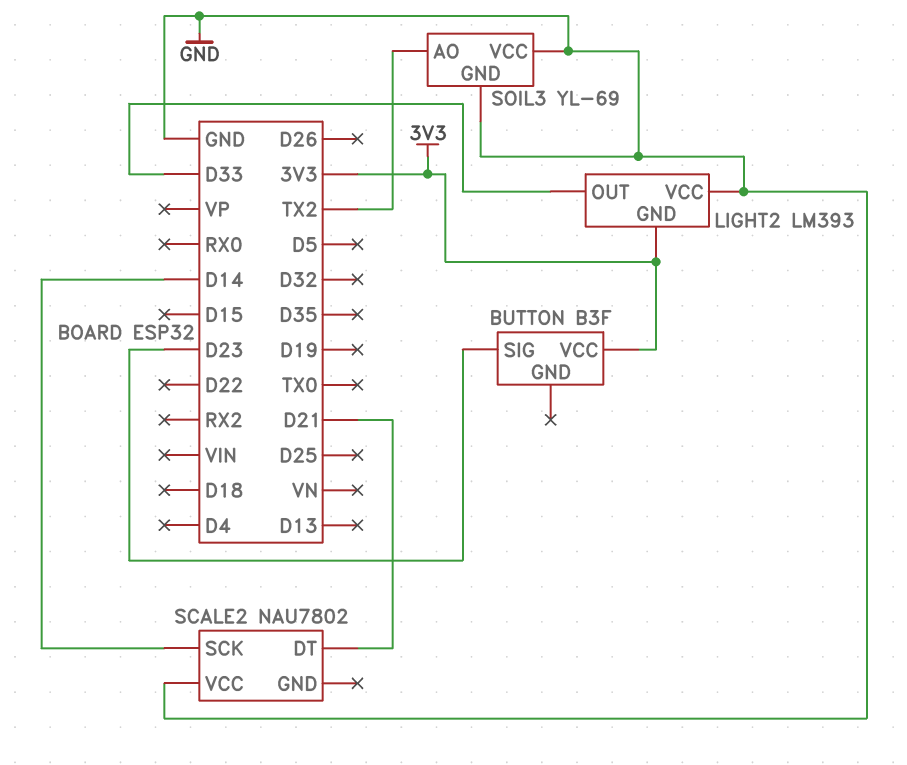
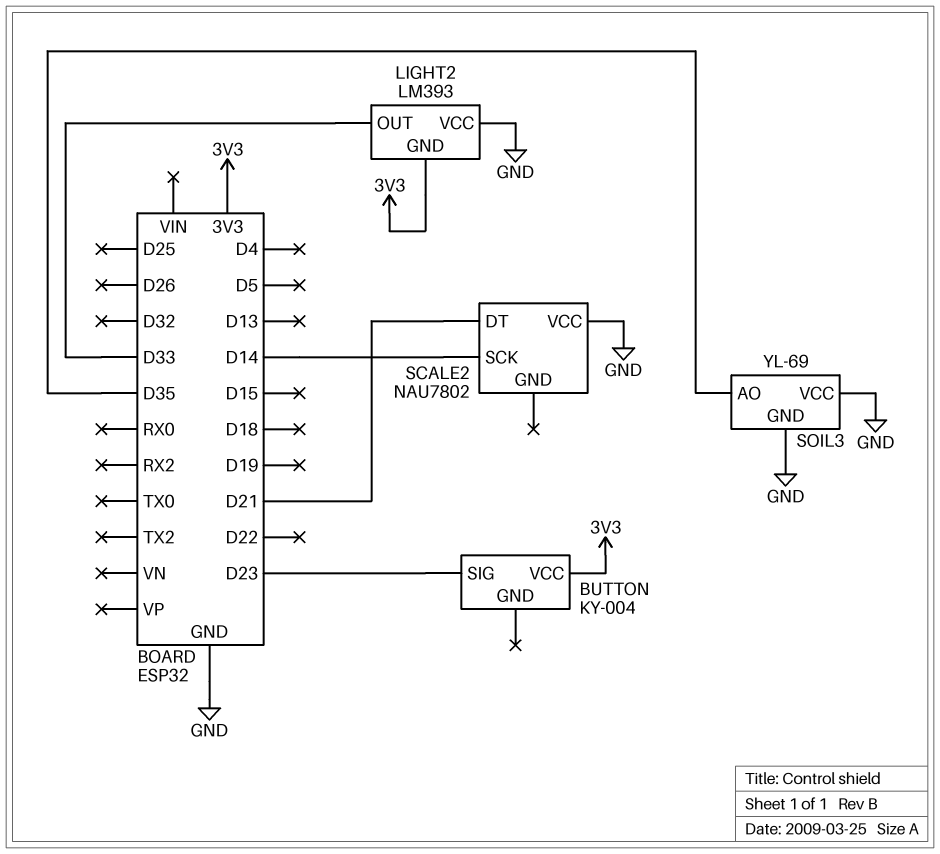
BUTTON: B3F -> KY-004
SOIL3 pin AO: TX2 -> D35

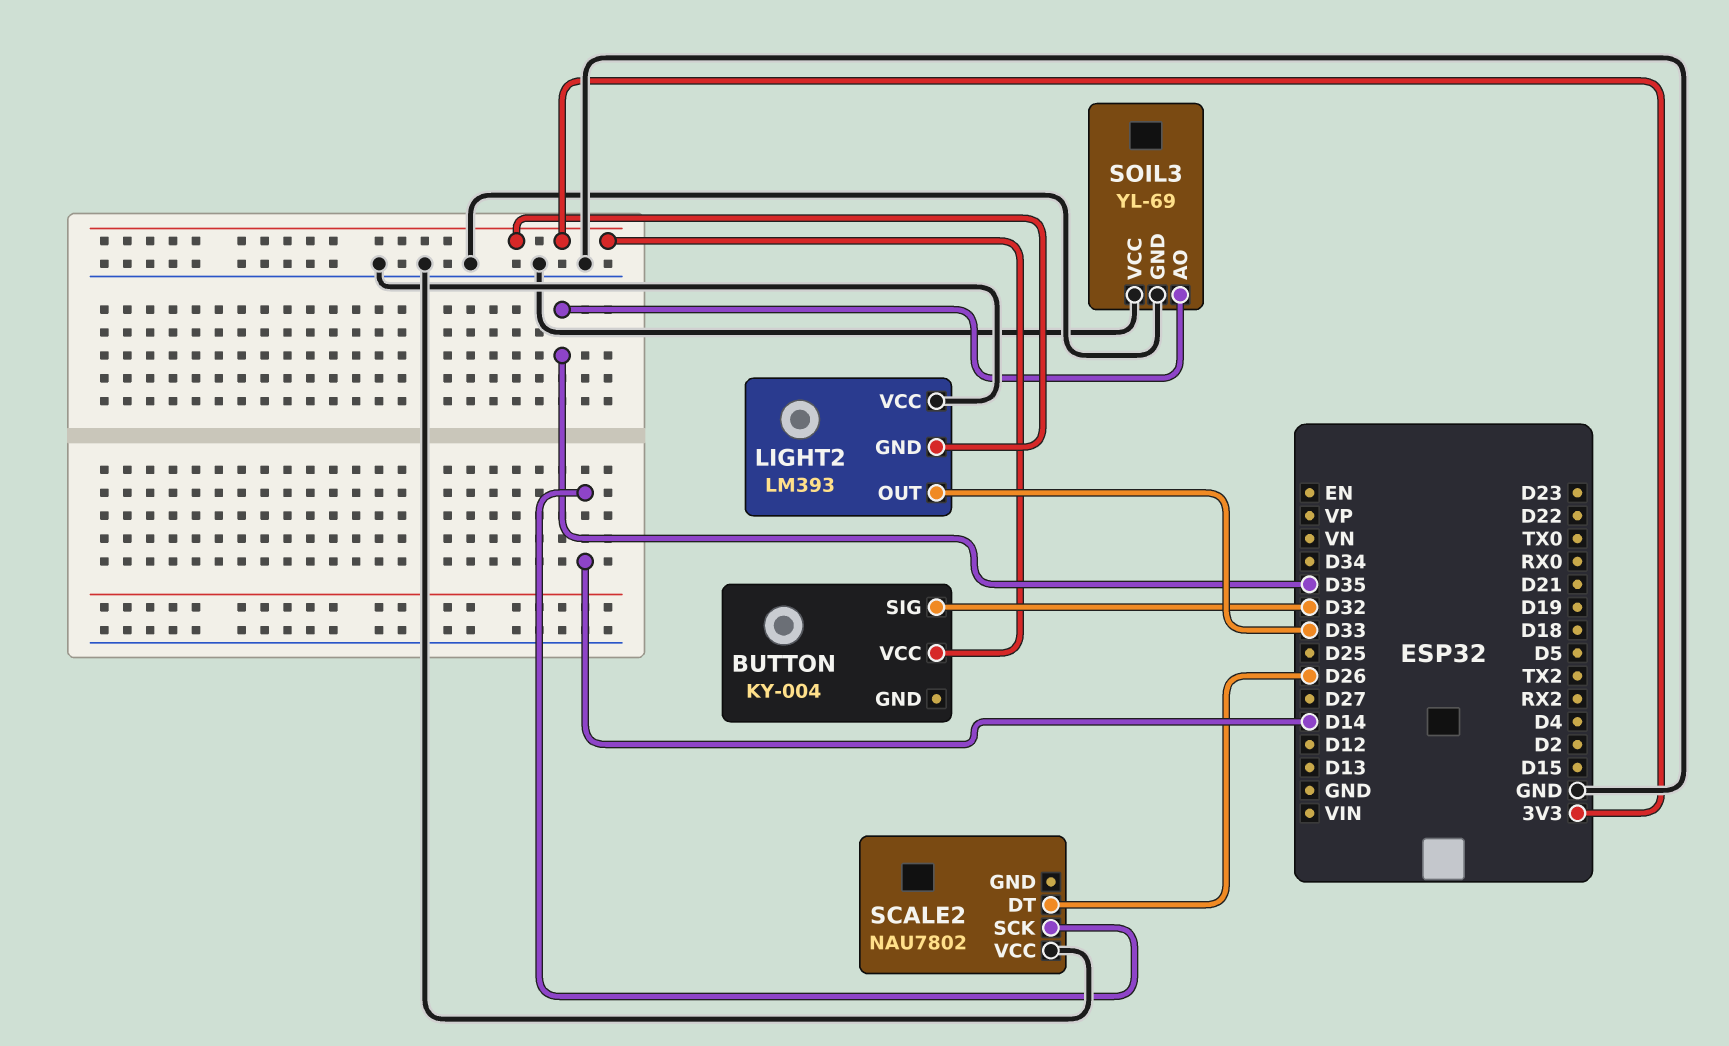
BUTTON pin SIG: D23 -> D32
SCALE2 pin DT: D21 -> D26

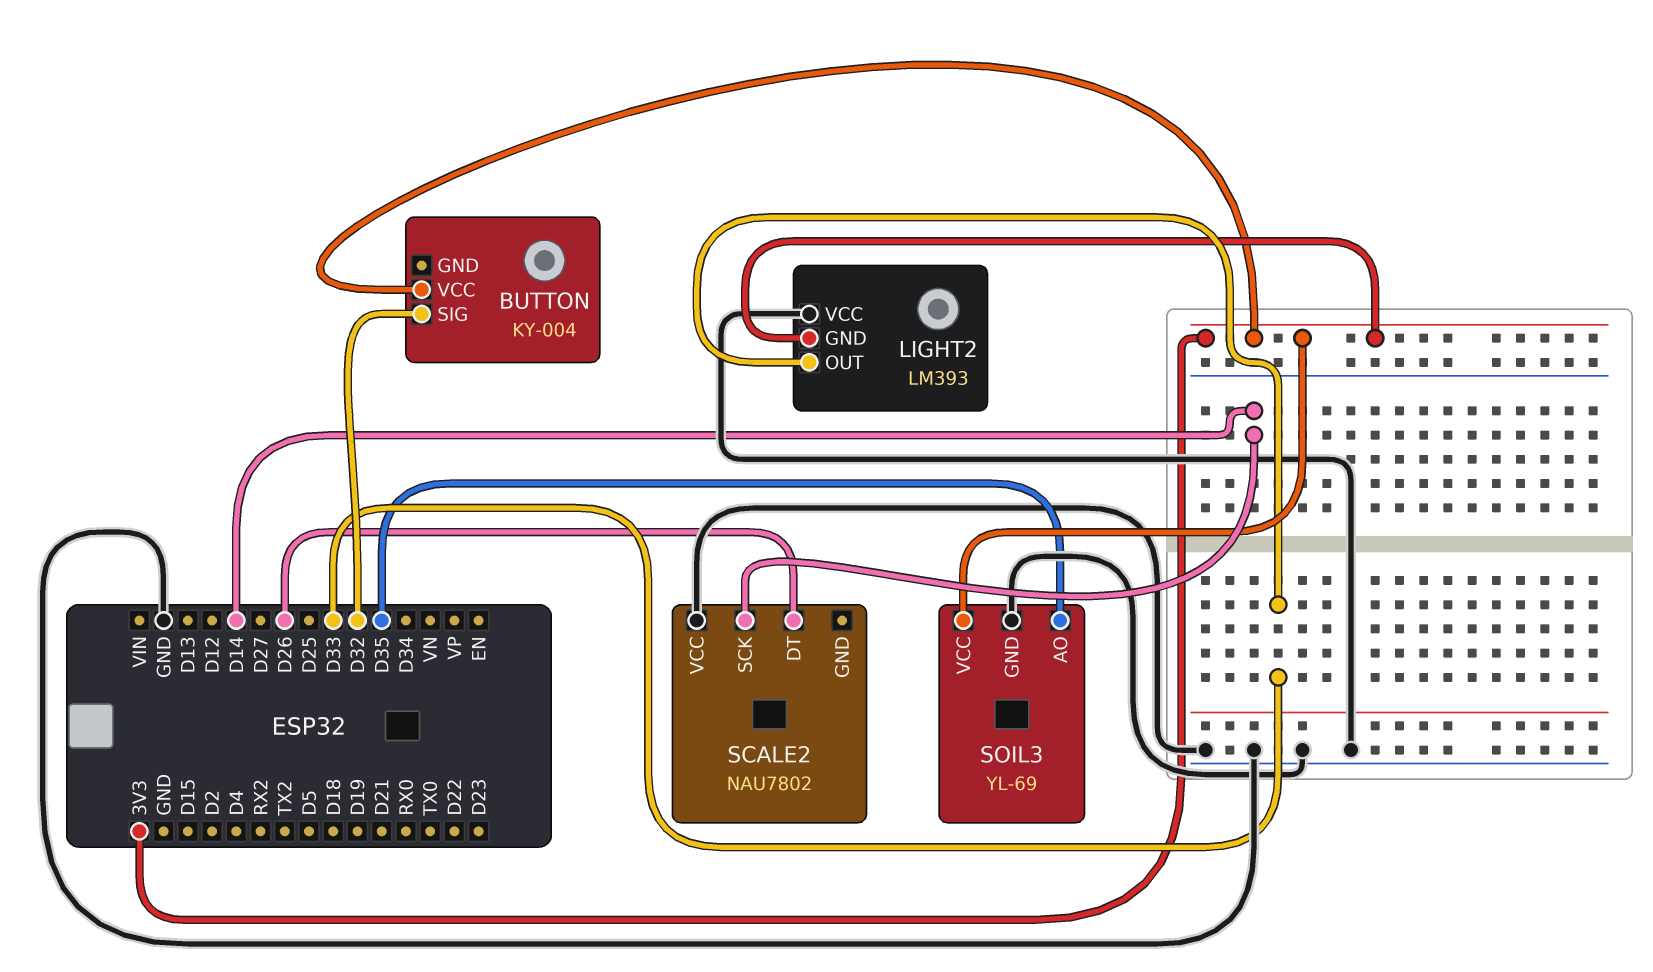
SOIL3 pin VCC: GND -> 3V3

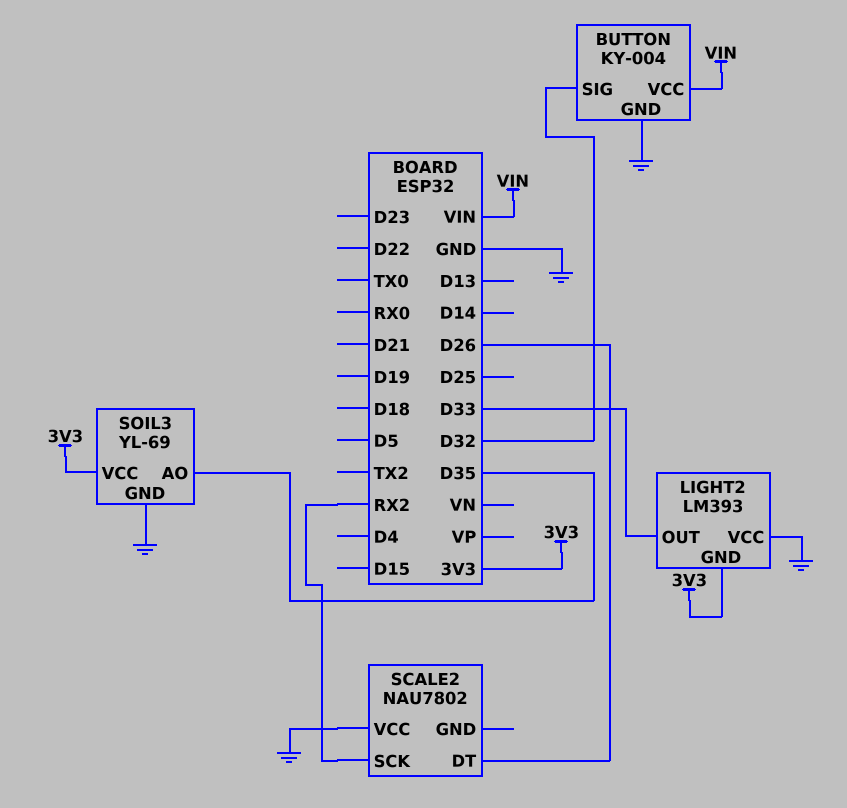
BUTTON pin GND: none -> GND
BUTTON pin VCC: 3V3 -> VIN
SCALE2 pin SCK: D14 -> RX2

